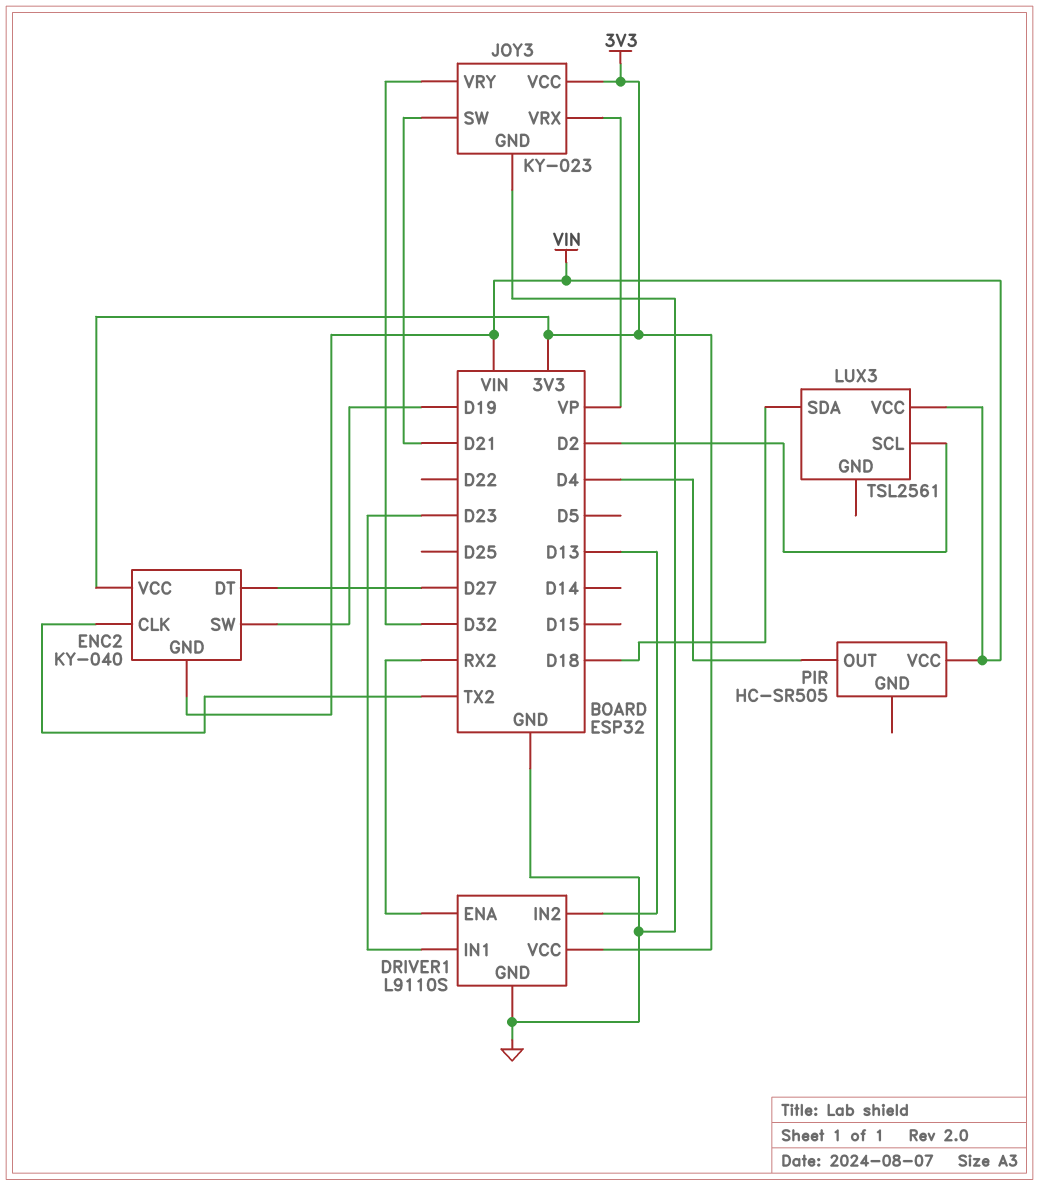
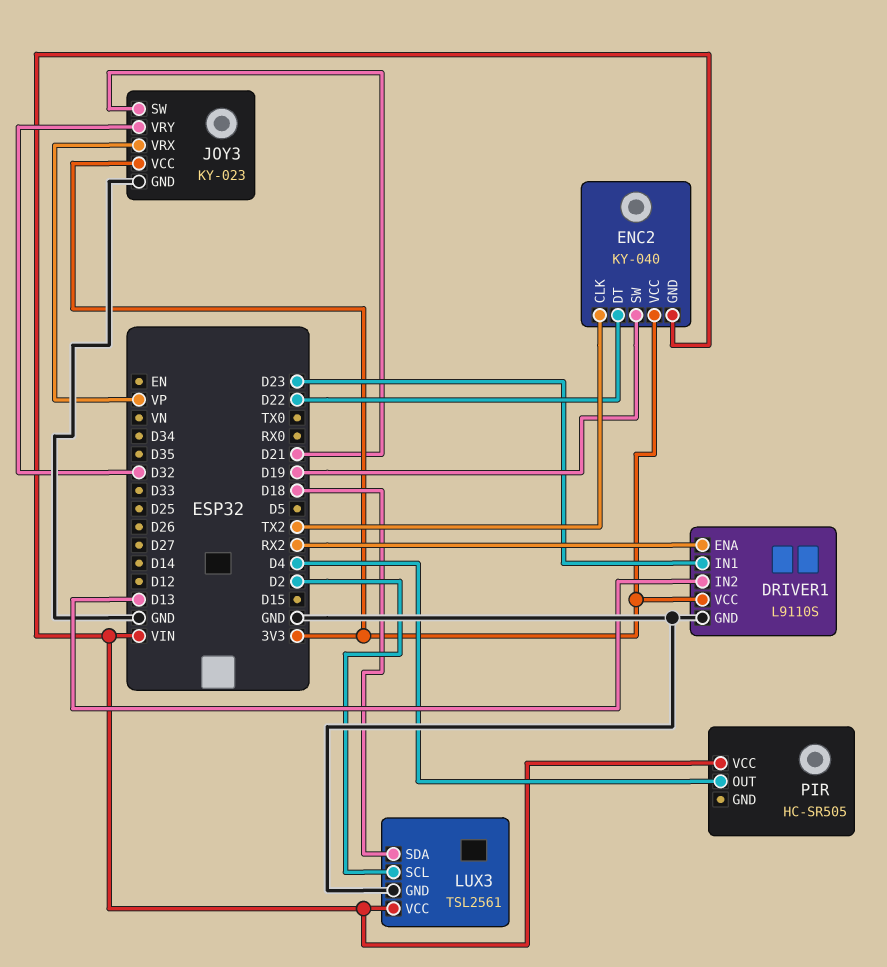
ENC2 pin DT: D27 -> D22
LUX3 pin GND: none -> GND

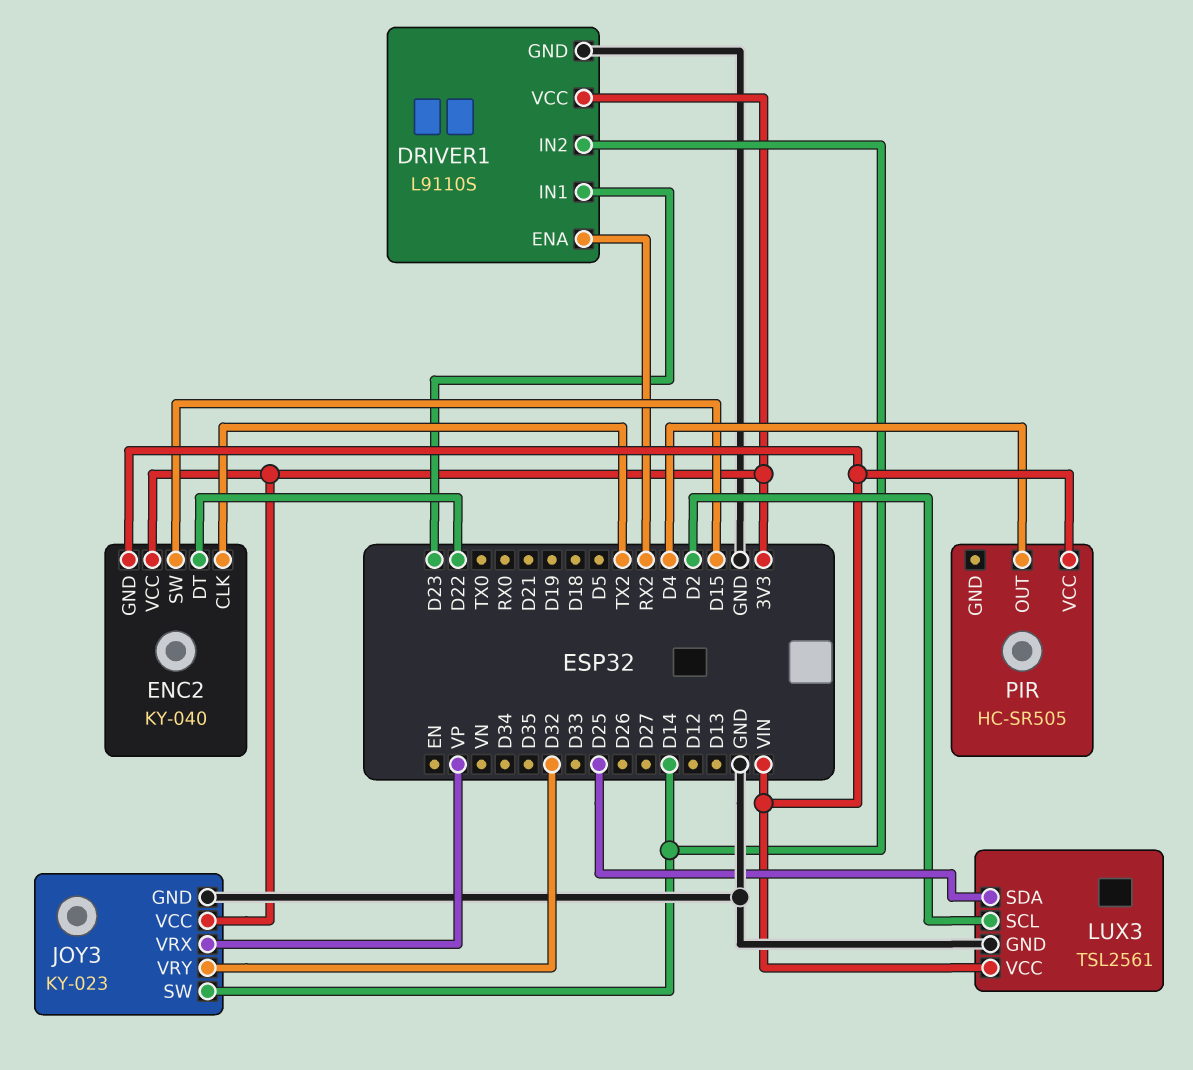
DRIVER1 pin IN2: D13 -> D14
ENC2 pin SW: D19 -> D15
JOY3 pin SW: D21 -> D14
LUX3 pin SDA: D18 -> D25

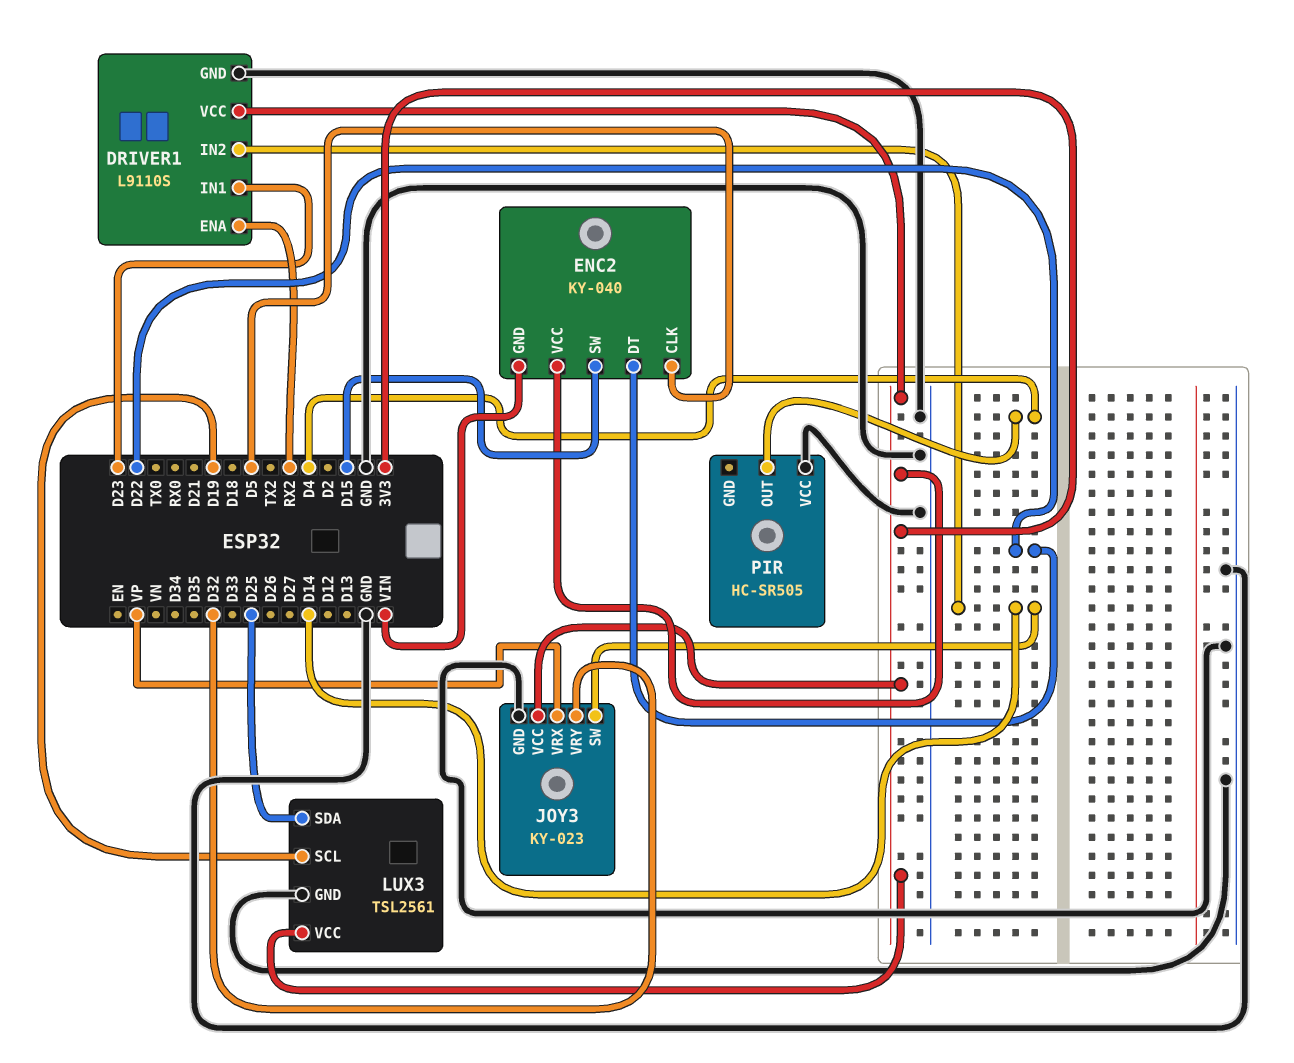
ENC2 pin CLK: TX2 -> D5
LUX3 pin SCL: D2 -> D19
LUX3 pin VCC: VIN -> 3V3
PIR pin VCC: VIN -> GND

